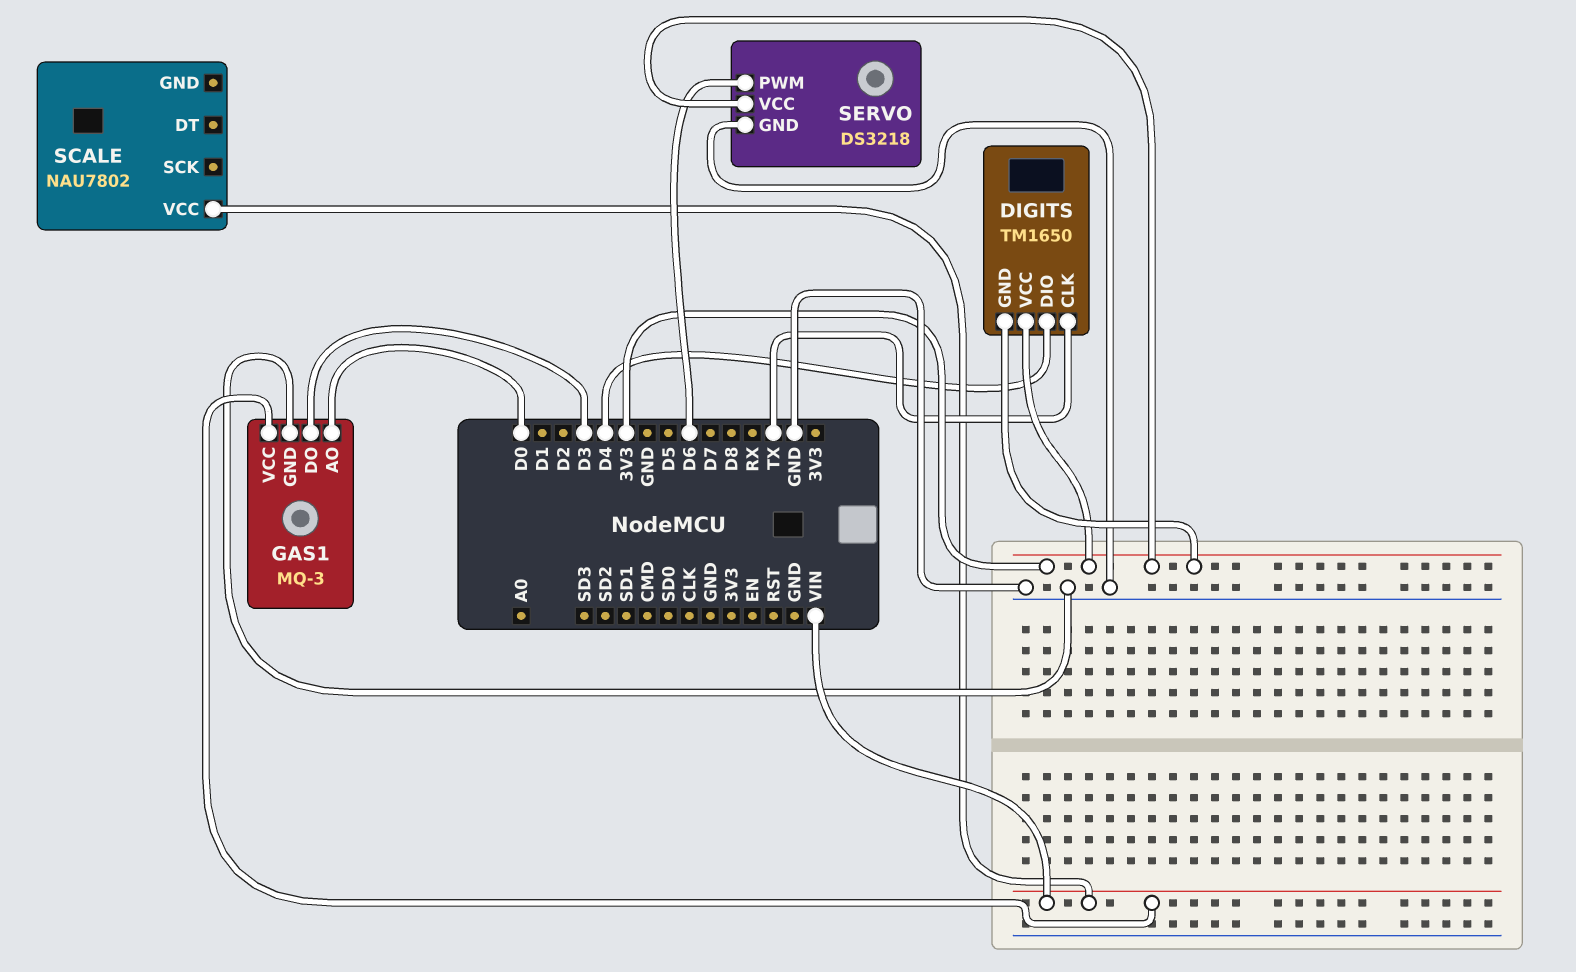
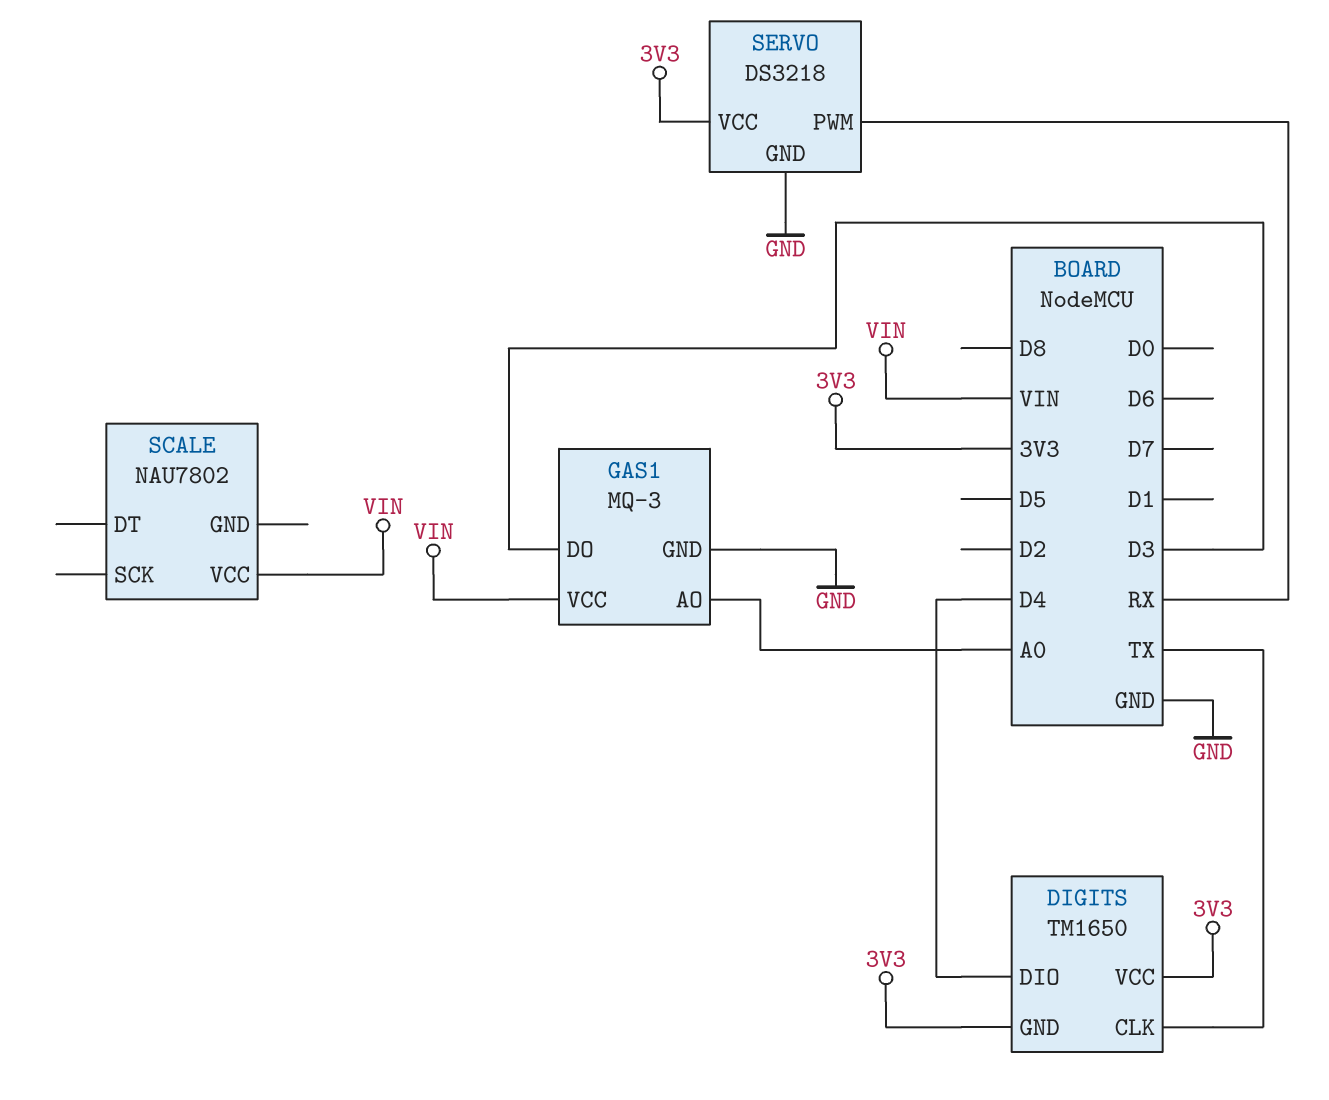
GAS1 pin AO: D0 -> A0
SERVO pin PWM: D6 -> RX

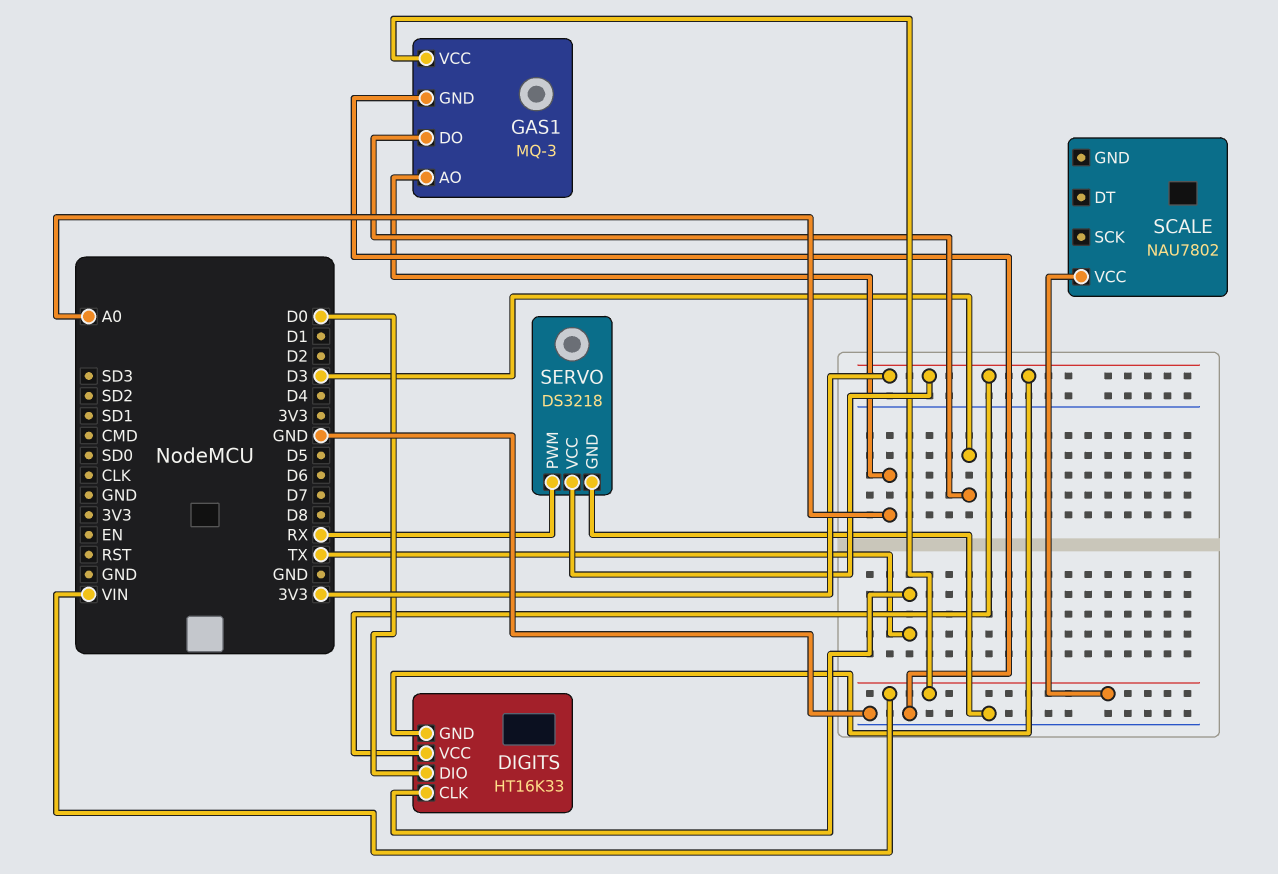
DIGITS: TM1650 -> HT16K33
DIGITS pin DIO: D4 -> D0

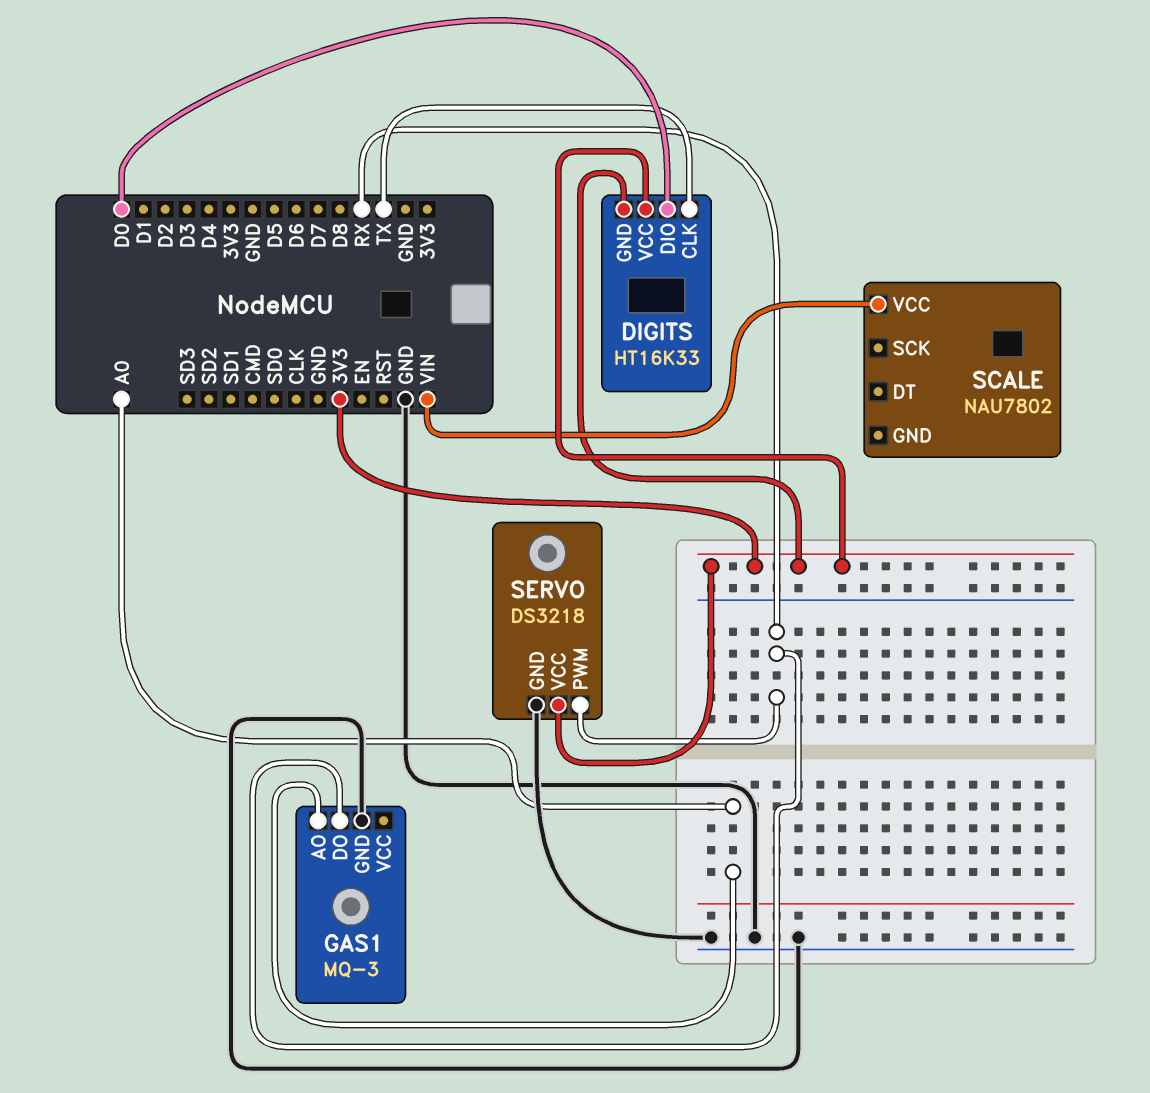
GAS1 pin DO: D3 -> RX
GAS1 pin VCC: VIN -> none

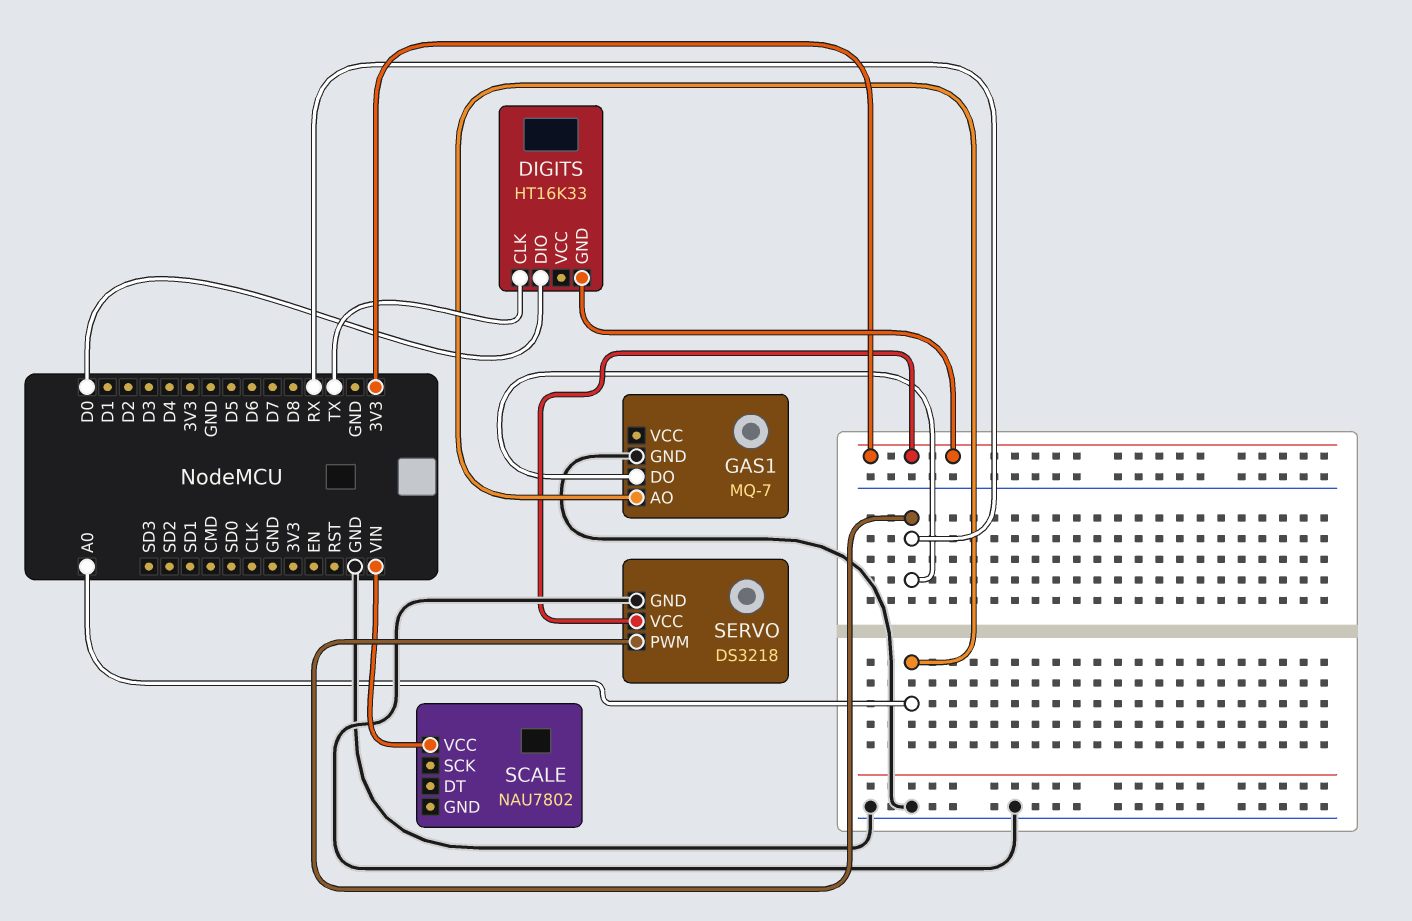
DIGITS pin VCC: 3V3 -> none
GAS1: MQ-3 -> MQ-7

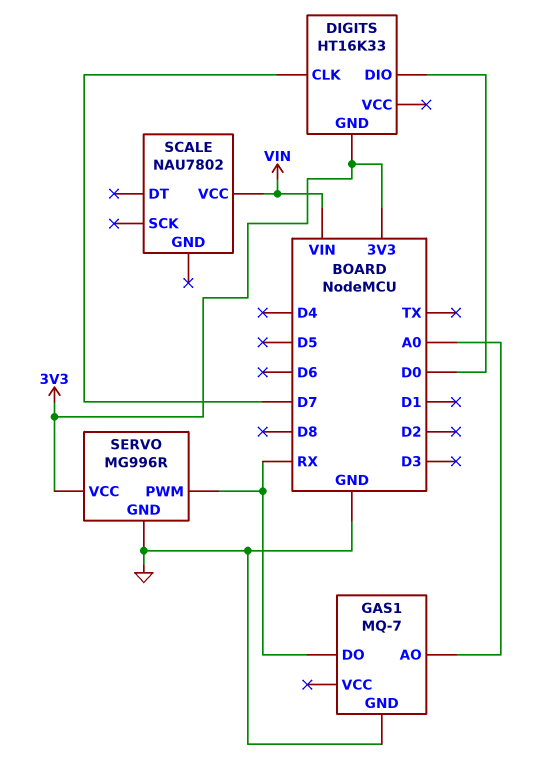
DIGITS pin CLK: TX -> D7
SERVO: DS3218 -> MG996R

